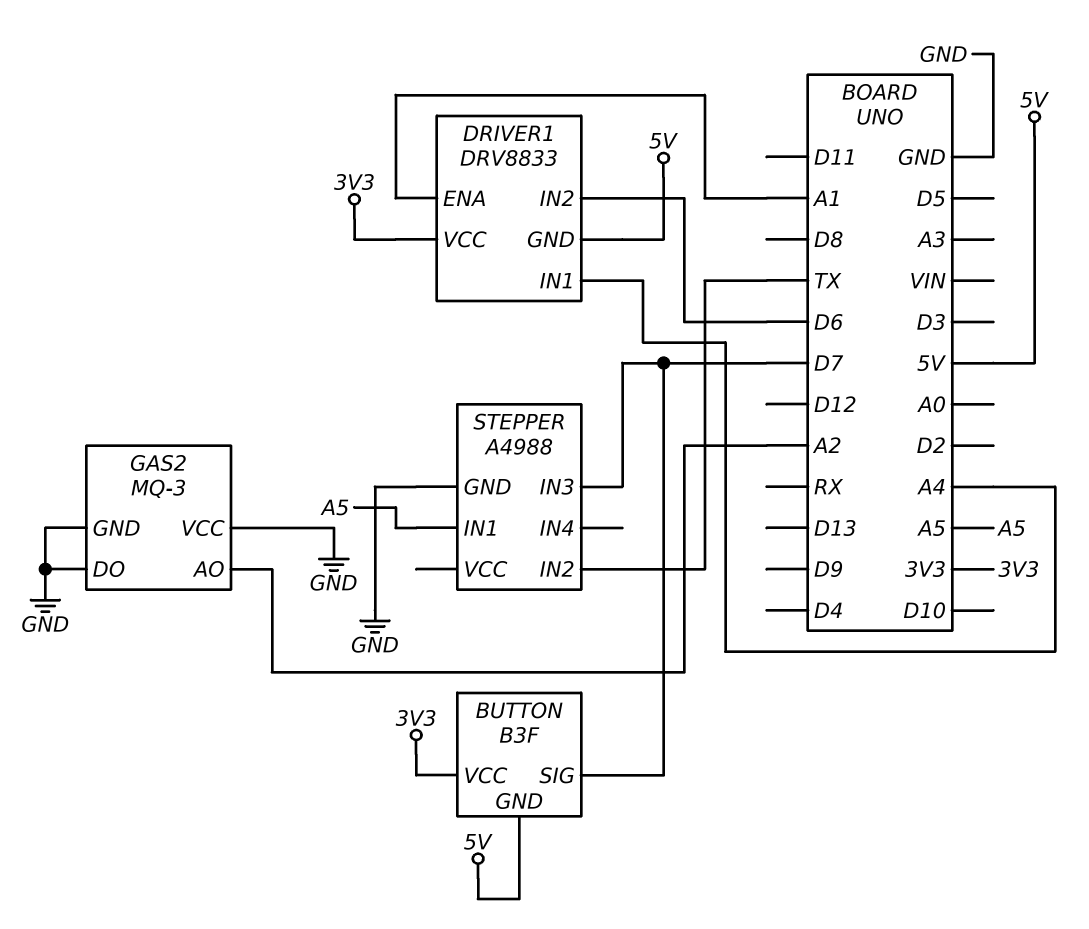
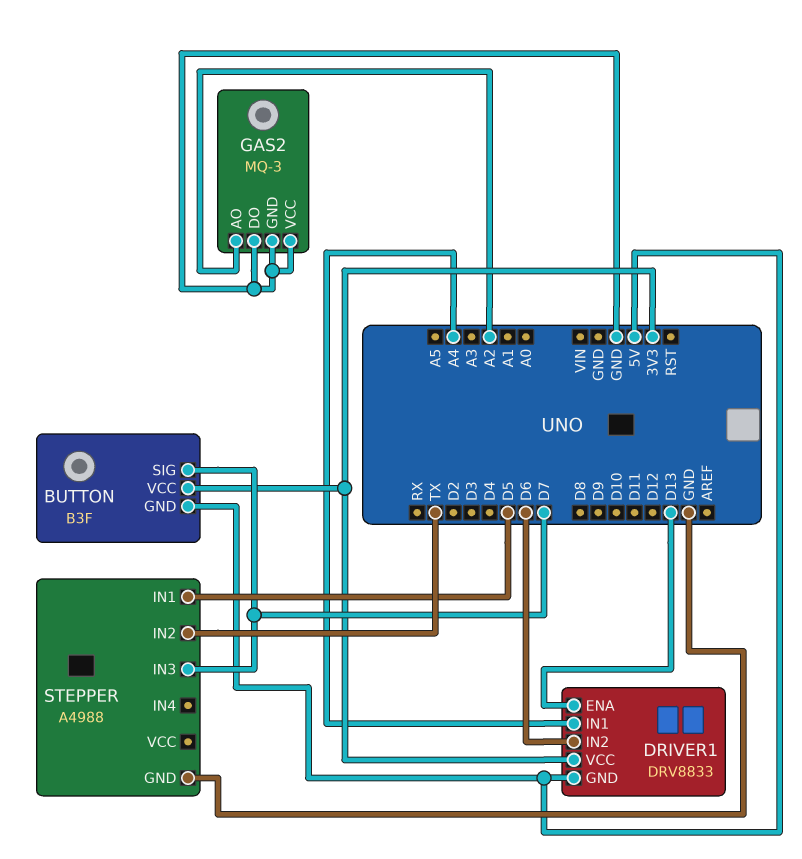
DRIVER1 pin ENA: A1 -> D13
STEPPER pin IN1: A5 -> D5

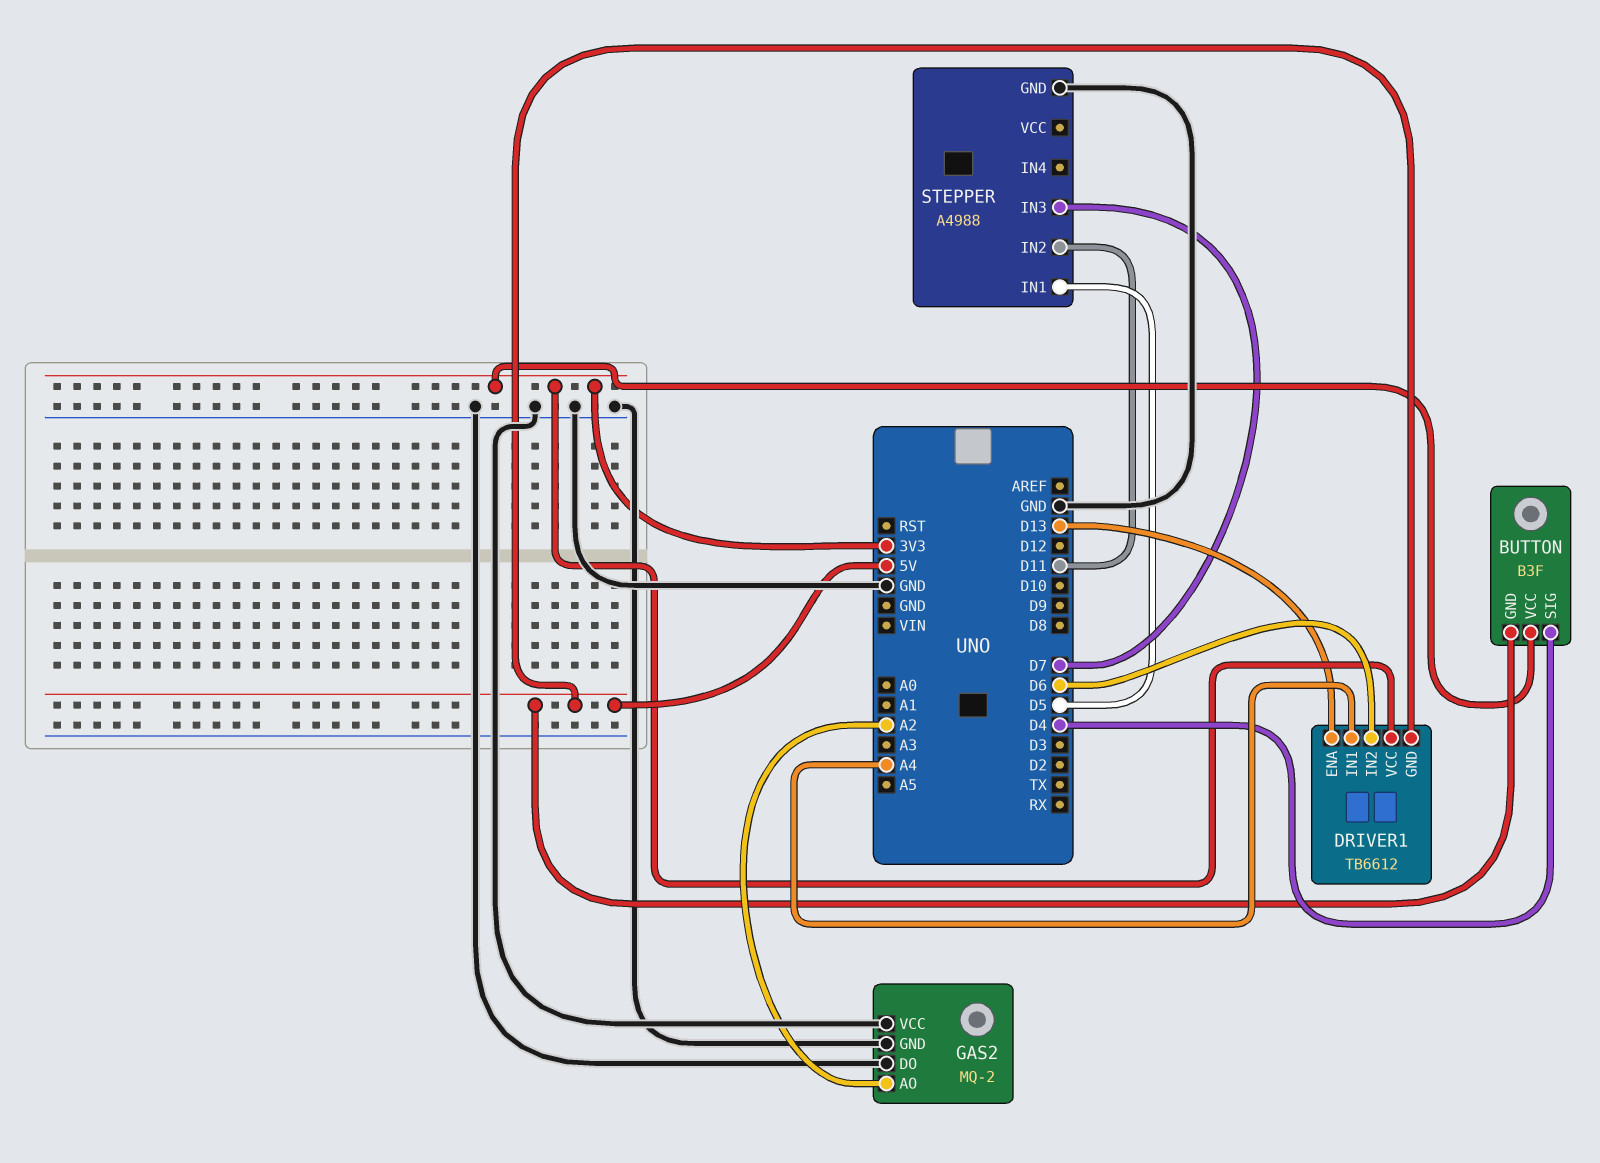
BUTTON pin SIG: D7 -> D4
DRIVER1: DRV8833 -> TB6612
GAS2: MQ-3 -> MQ-2
STEPPER pin IN2: TX -> D11

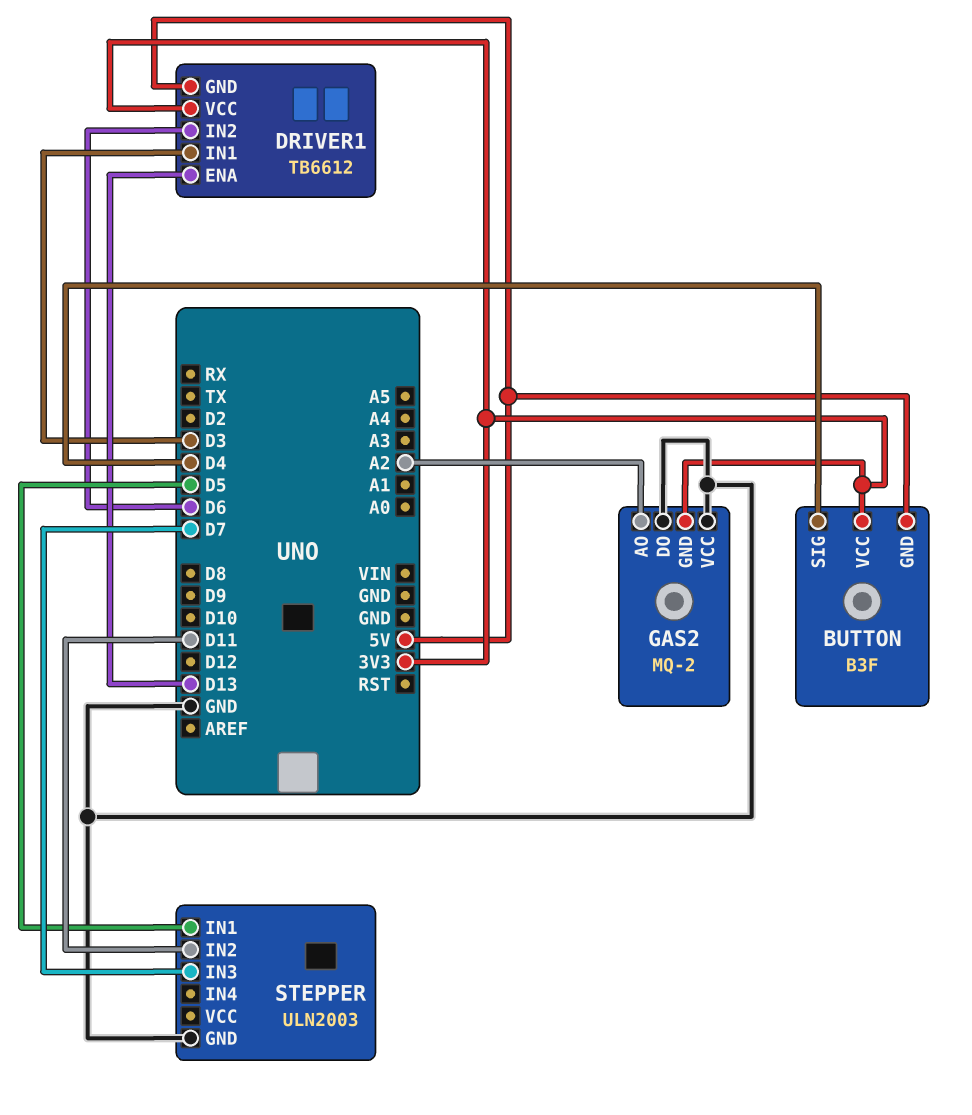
DRIVER1 pin IN1: A4 -> D3
GAS2 pin GND: GND -> 3V3
STEPPER: A4988 -> ULN2003

